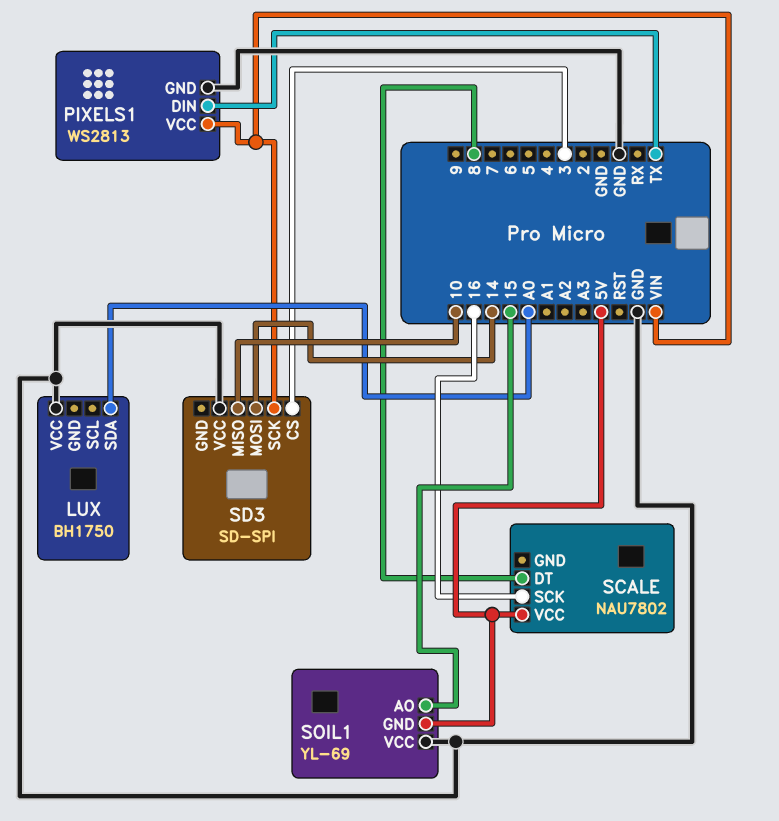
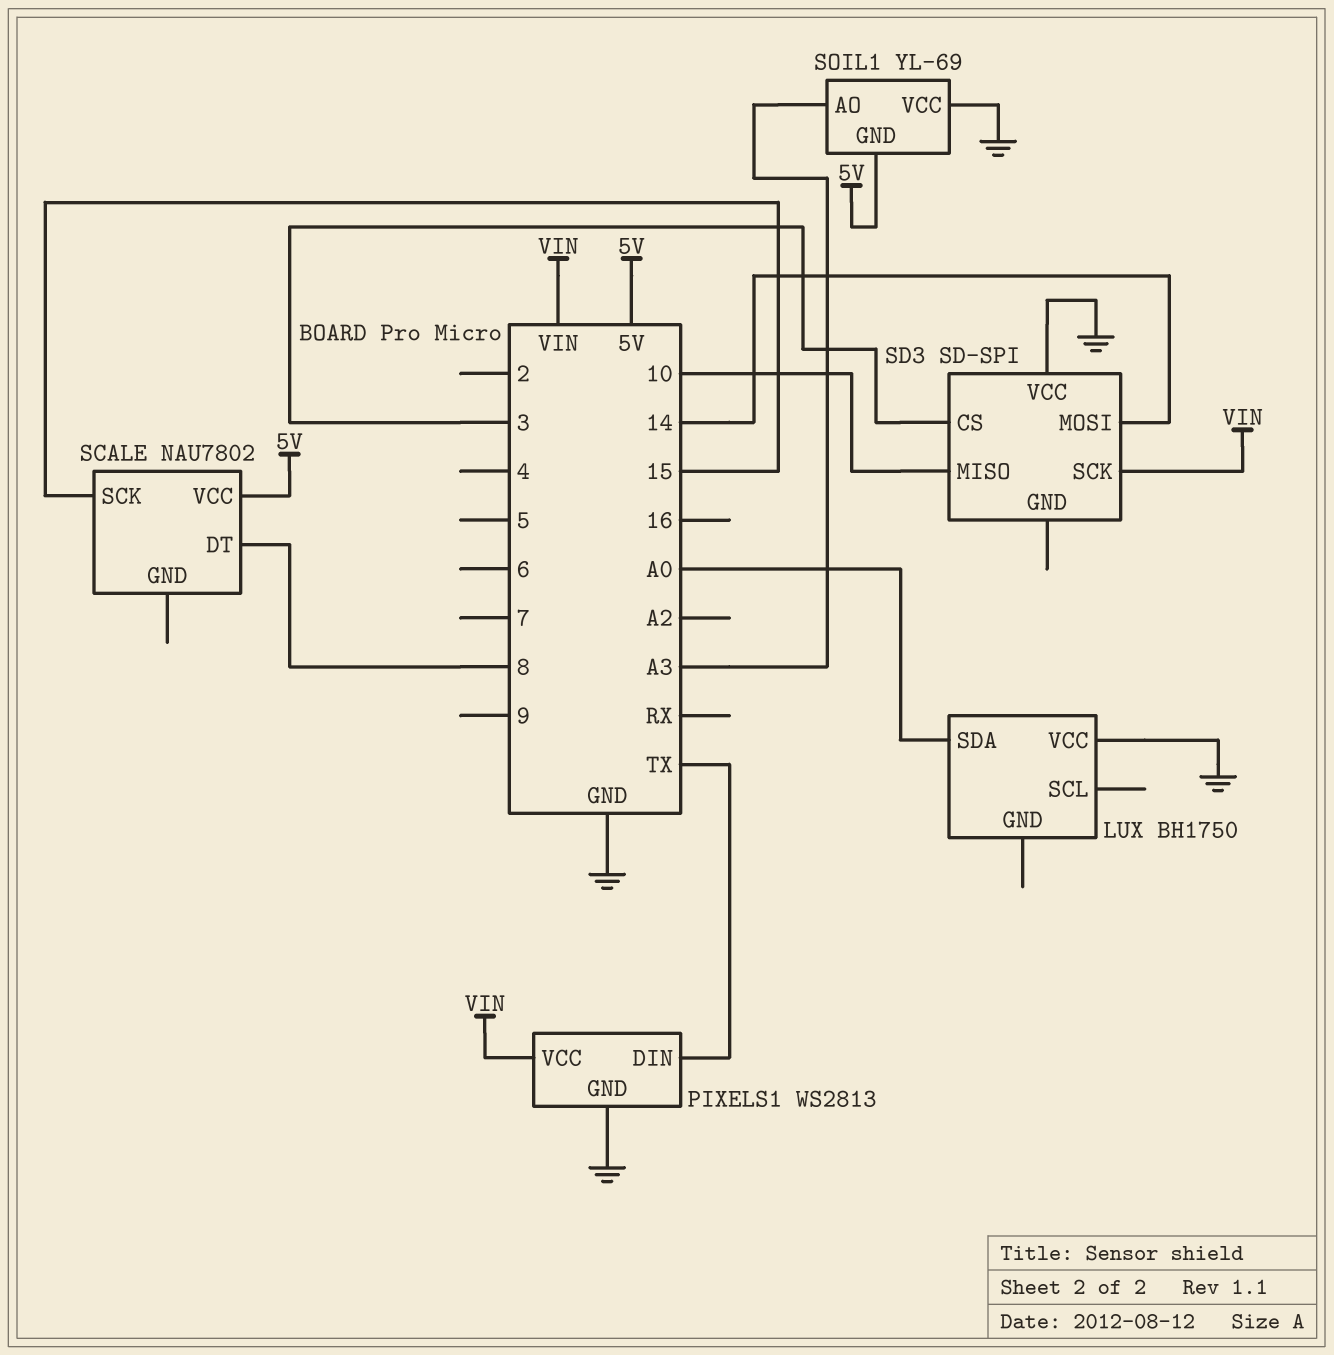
SCALE pin SCK: 16 -> 15
SOIL1 pin AO: 15 -> A3

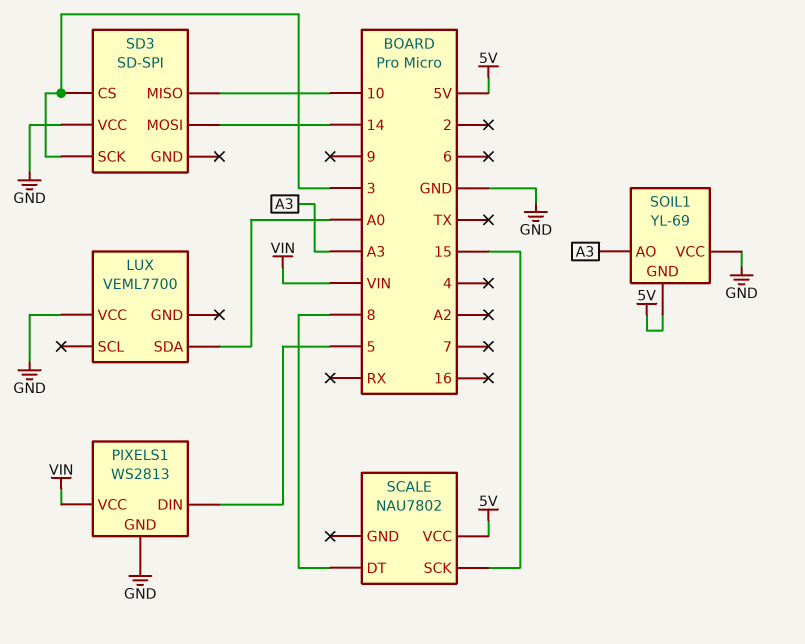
LUX: BH1750 -> VEML7700
PIXELS1 pin DIN: TX -> 5
SD3 pin SCK: VIN -> 3

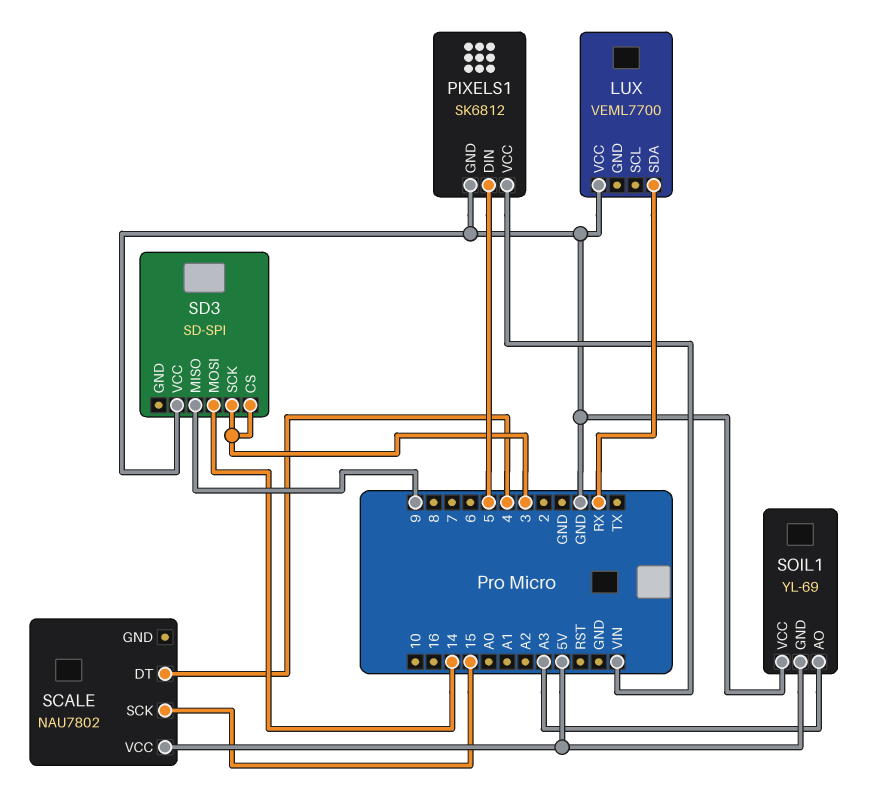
LUX pin SDA: A0 -> RX
PIXELS1: WS2813 -> SK6812
SCALE pin DT: 8 -> 4
SD3 pin MISO: 10 -> 9

